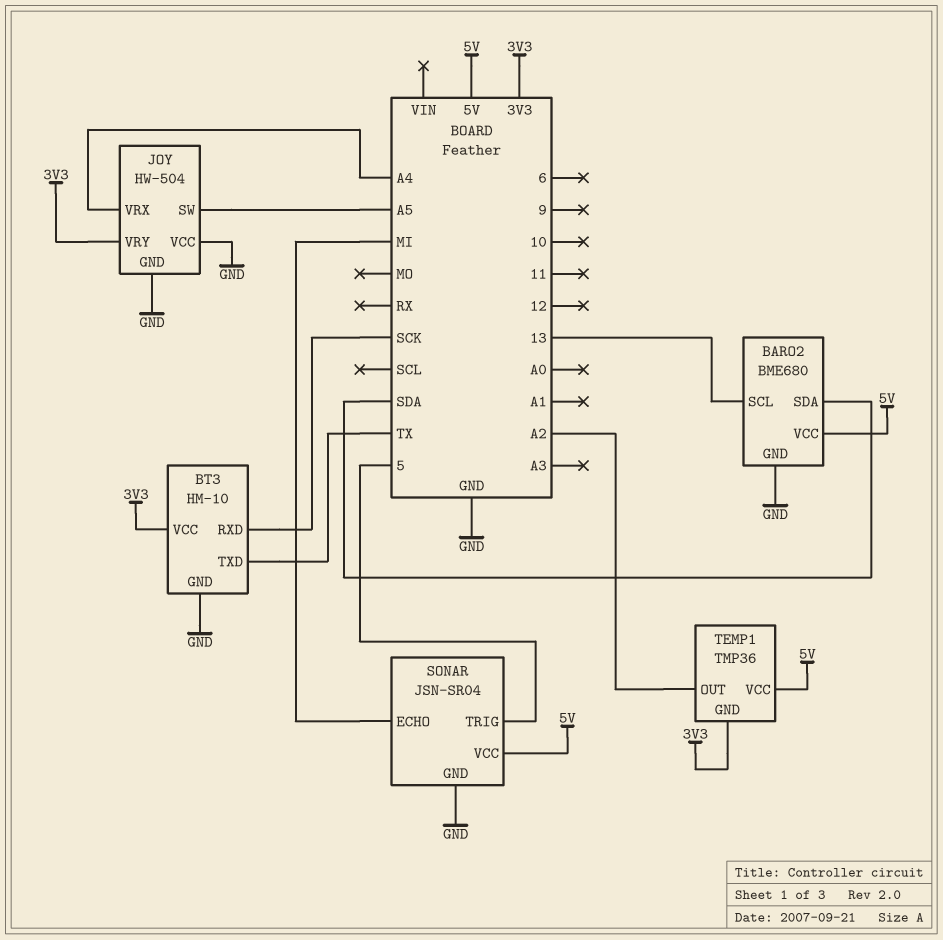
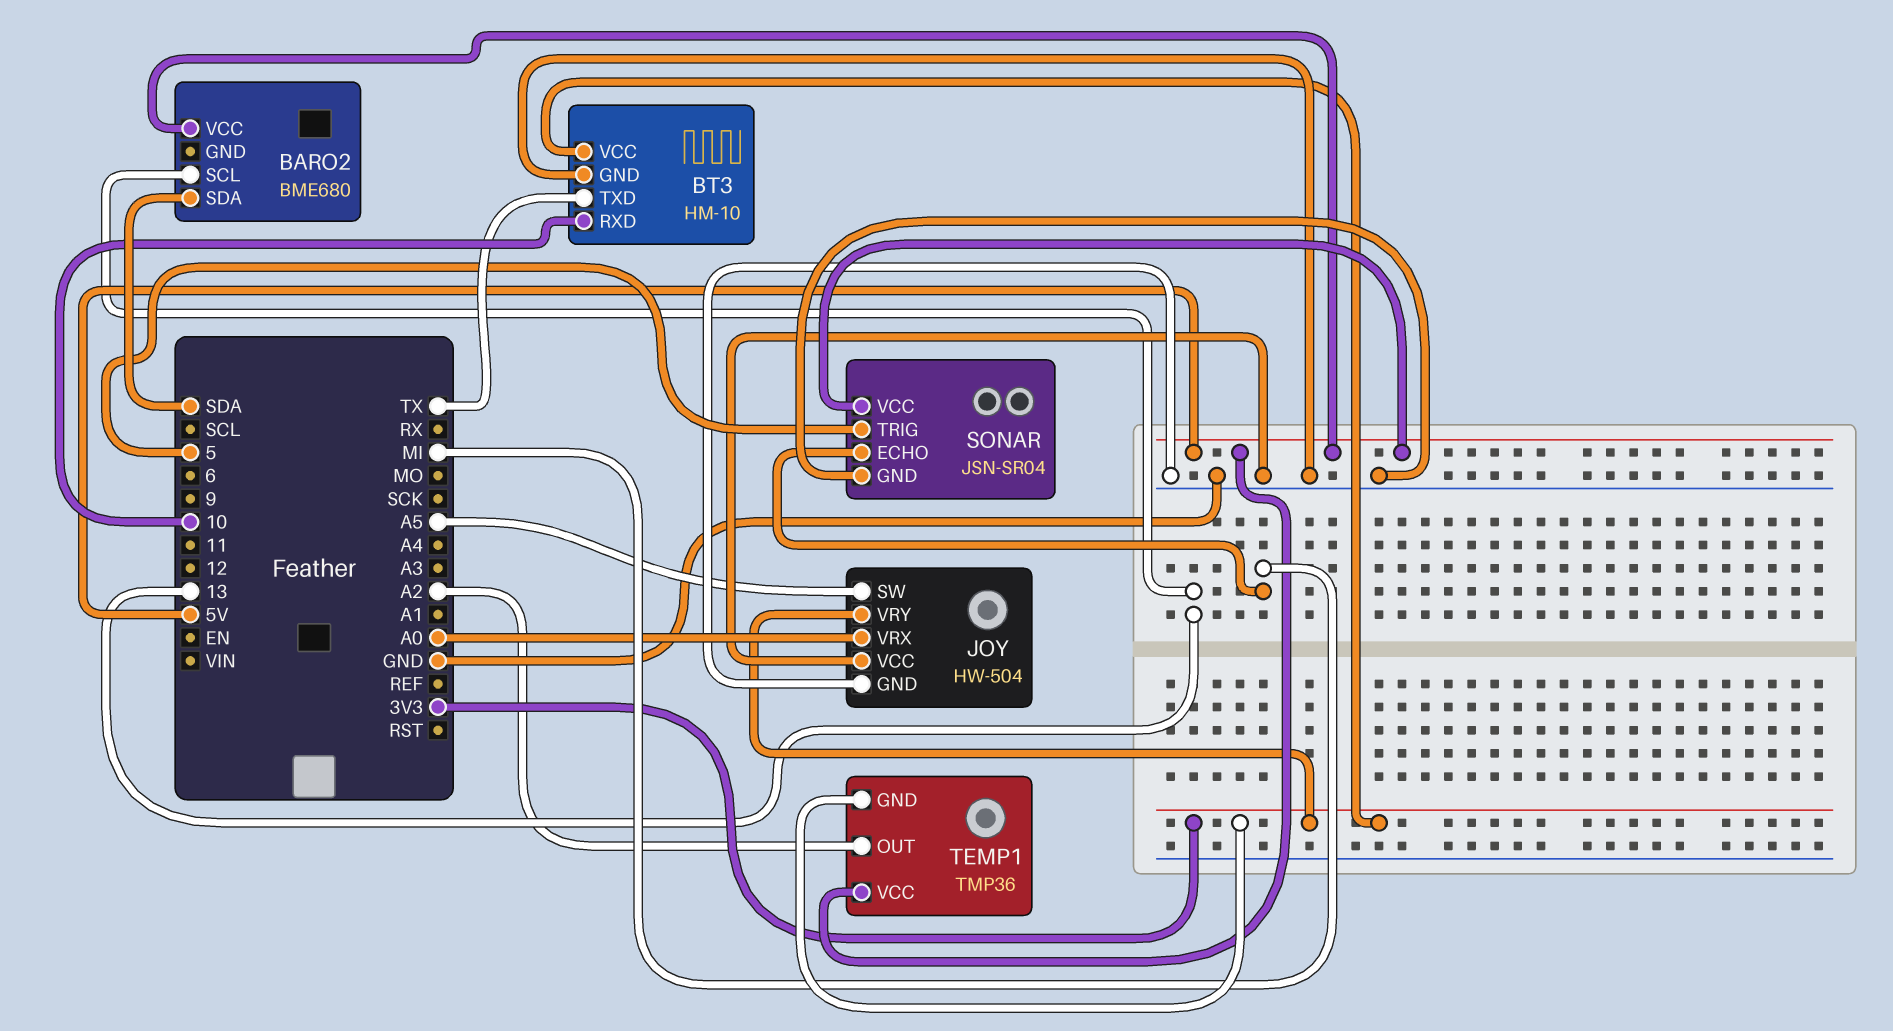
BARO2 pin GND: GND -> none
BT3 pin RXD: SCK -> 10
JOY pin VRX: A4 -> A0

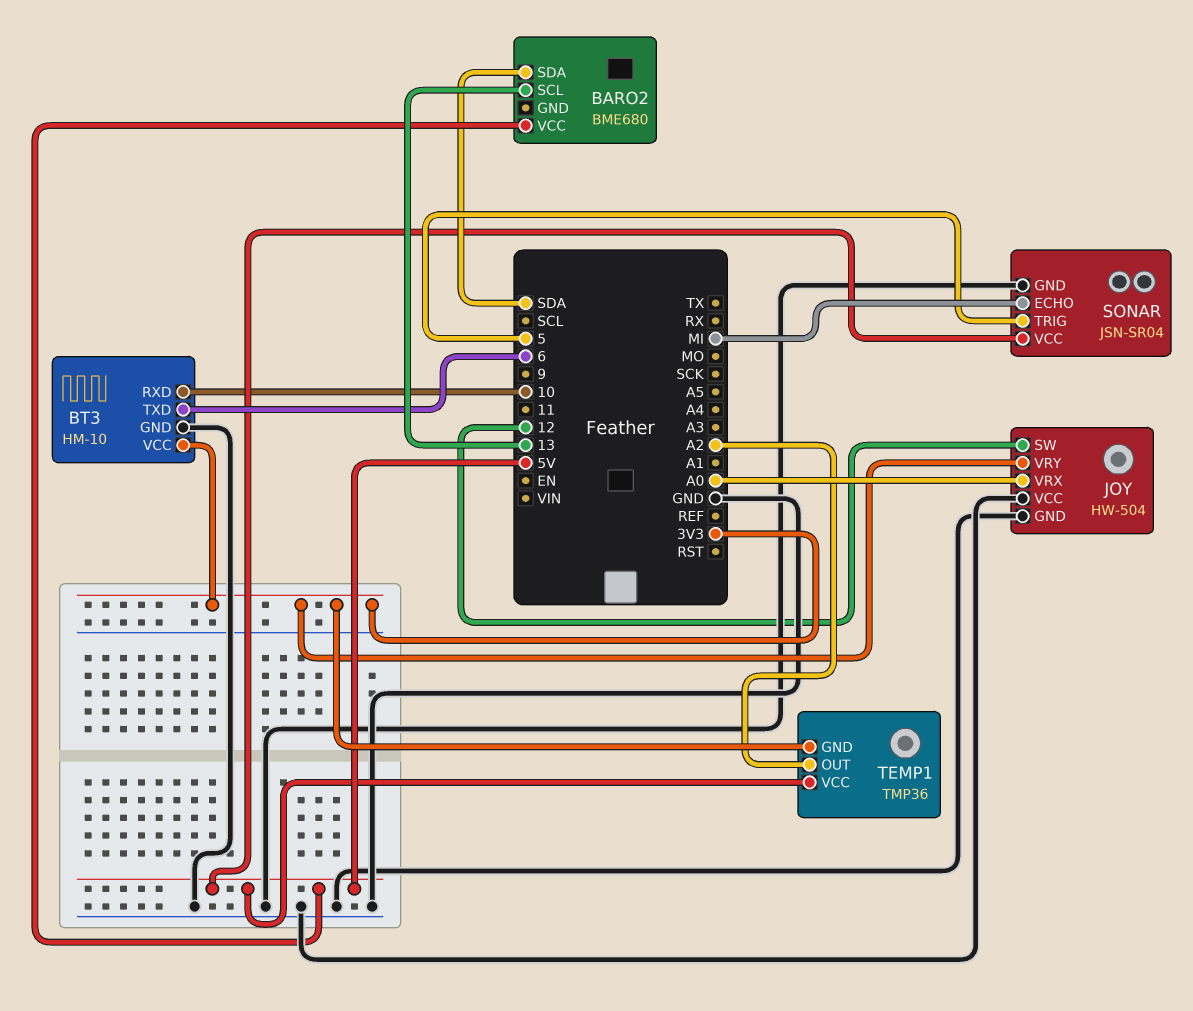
BT3 pin TXD: TX -> 6
JOY pin SW: A5 -> 12

